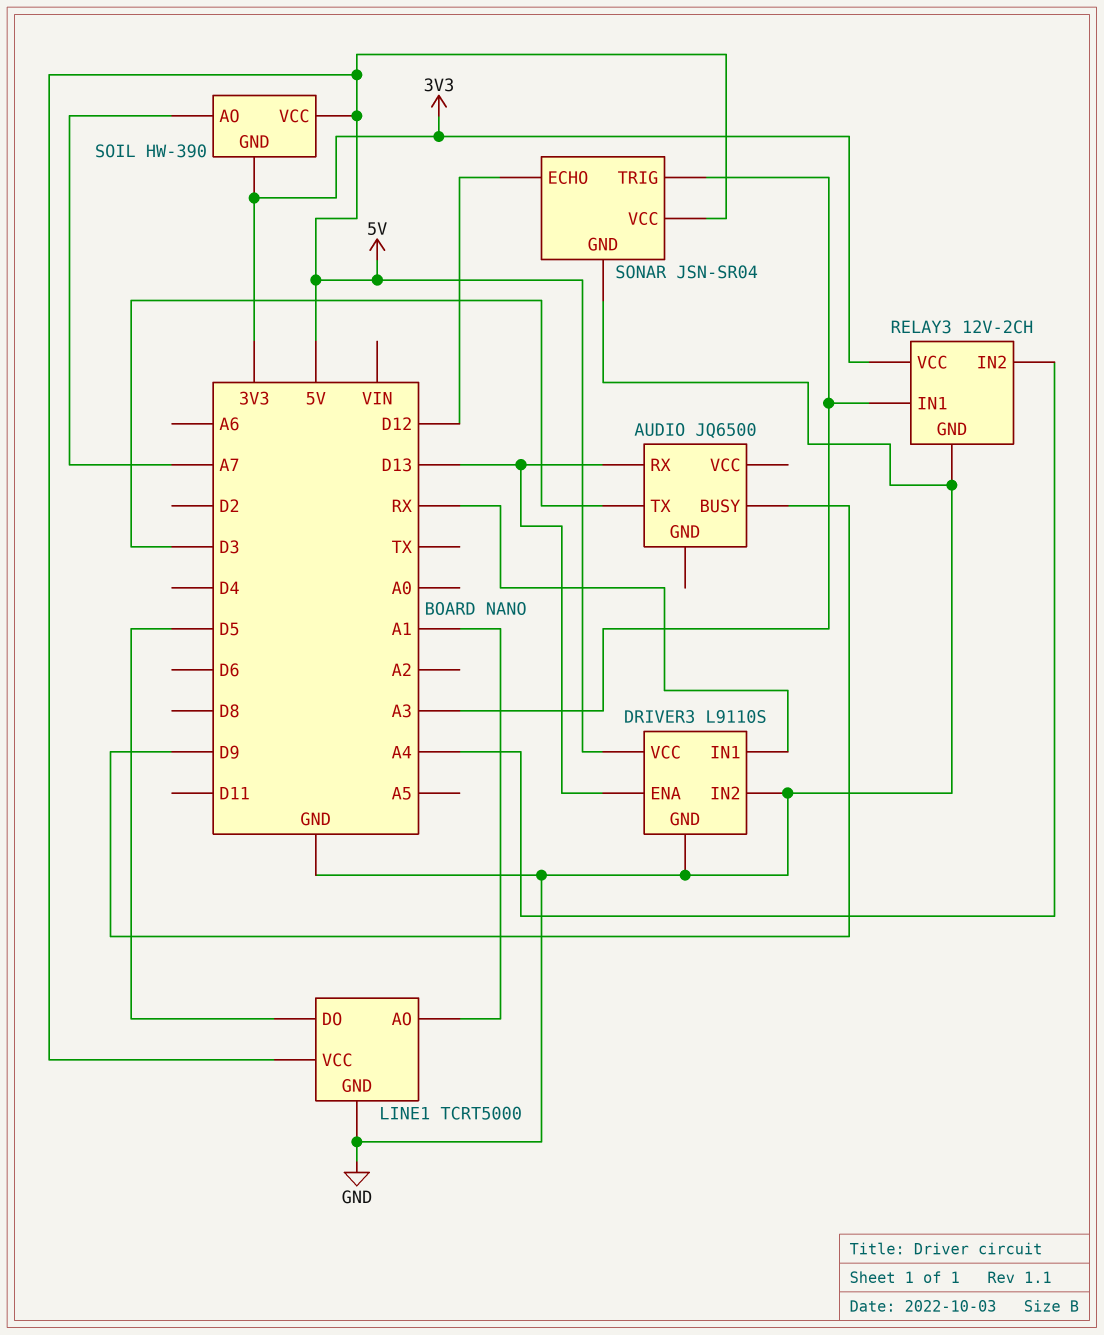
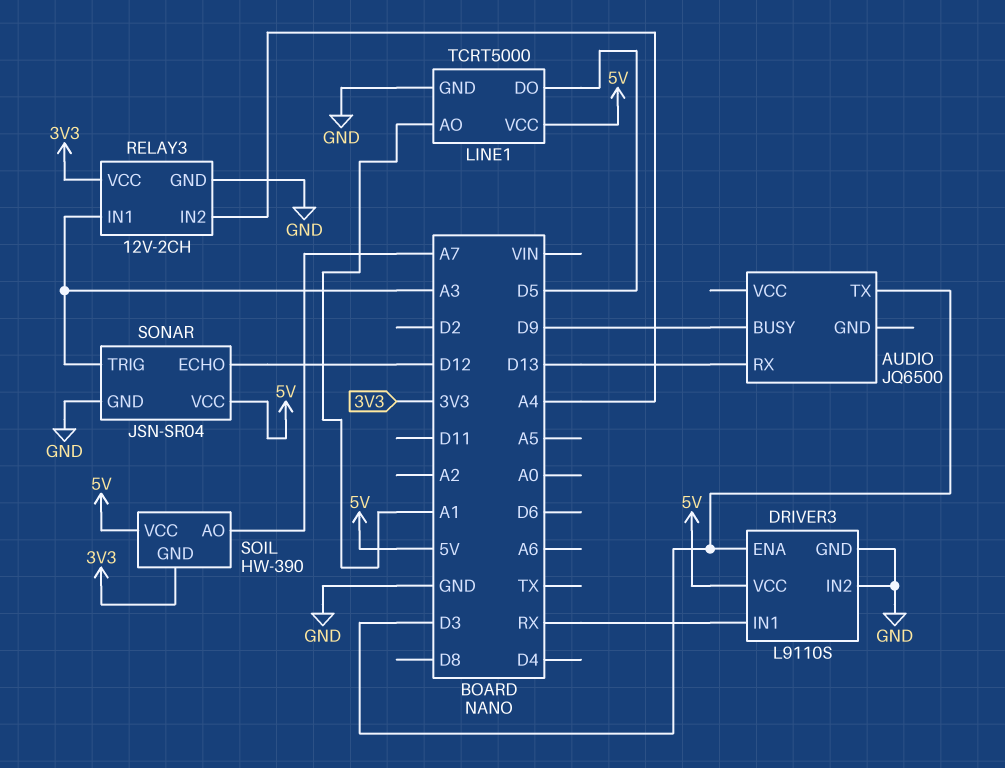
DRIVER3 pin ENA: D13 -> D3

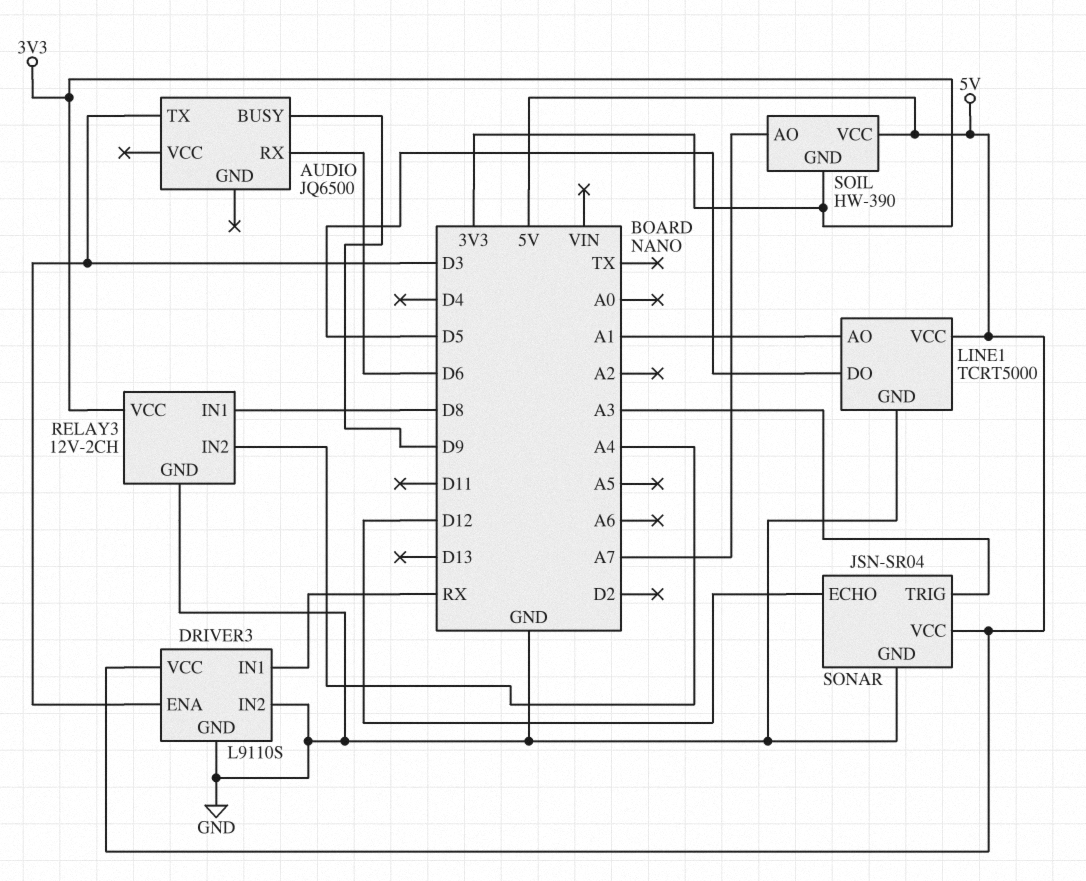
AUDIO pin RX: D13 -> D6
RELAY3 pin IN1: A3 -> D8

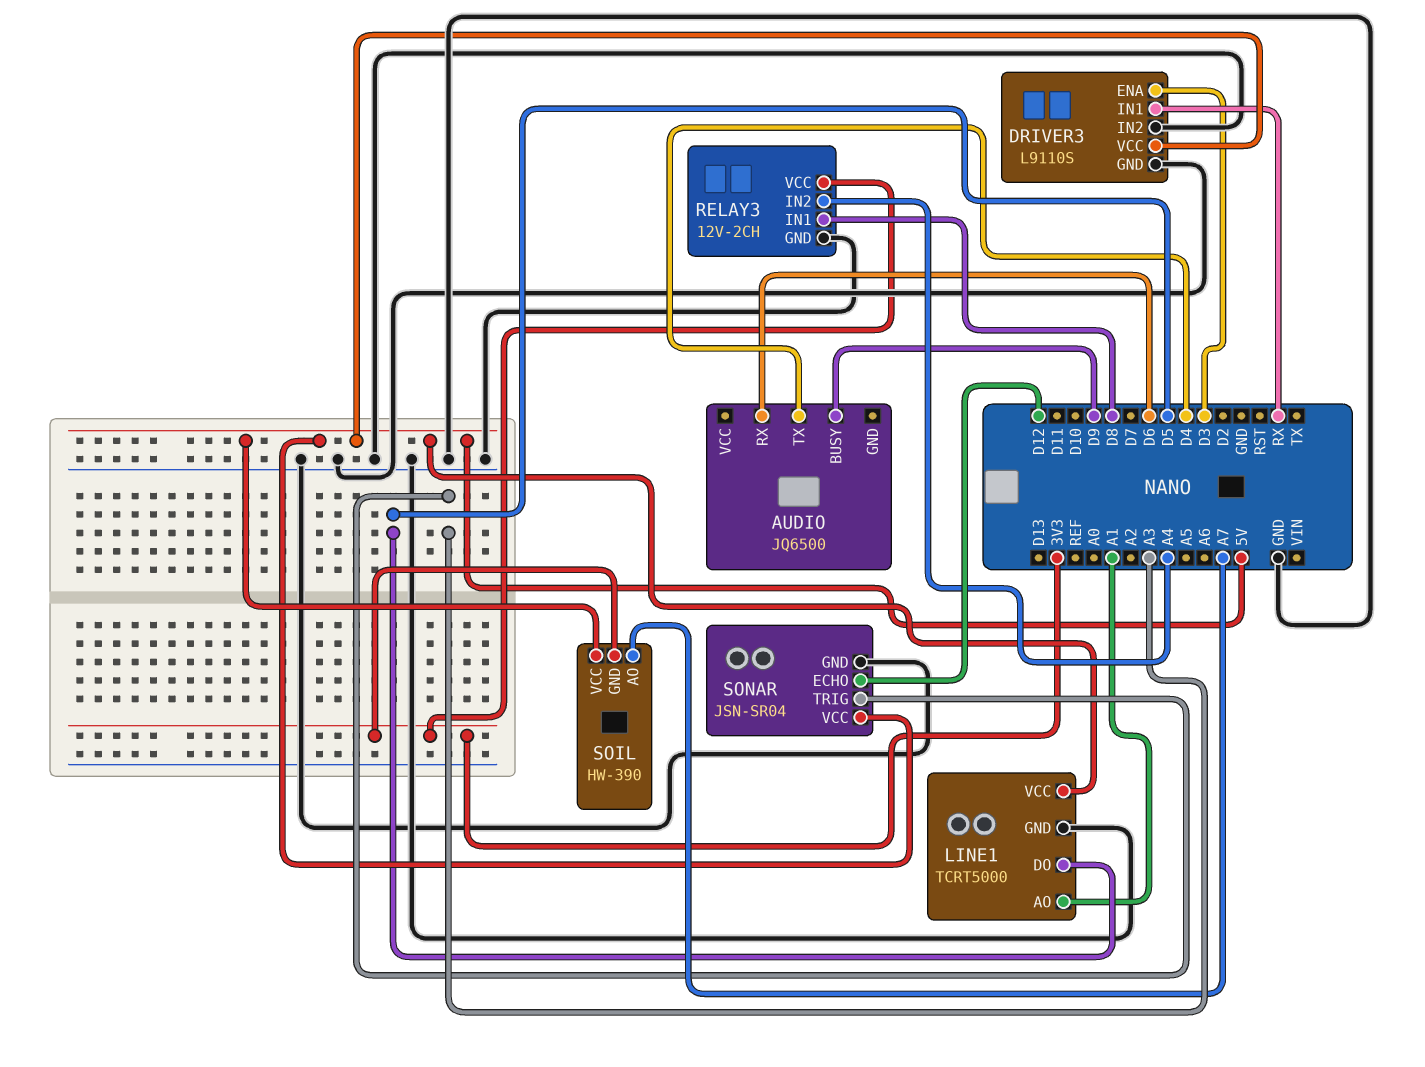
AUDIO pin TX: D3 -> D4

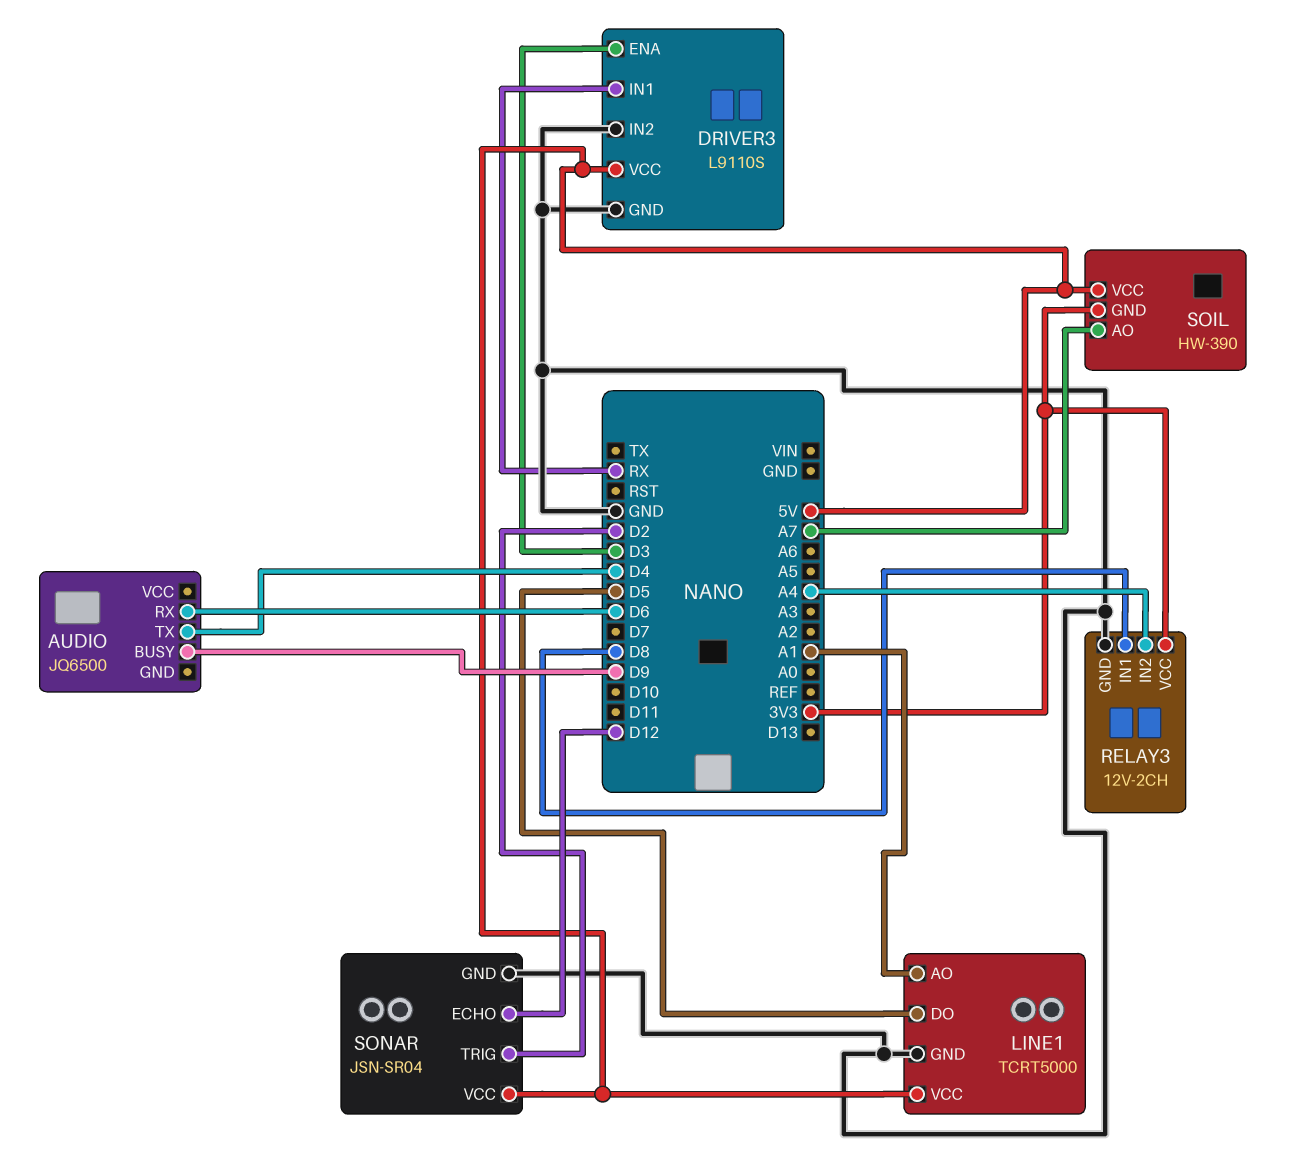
SONAR pin TRIG: A3 -> D2

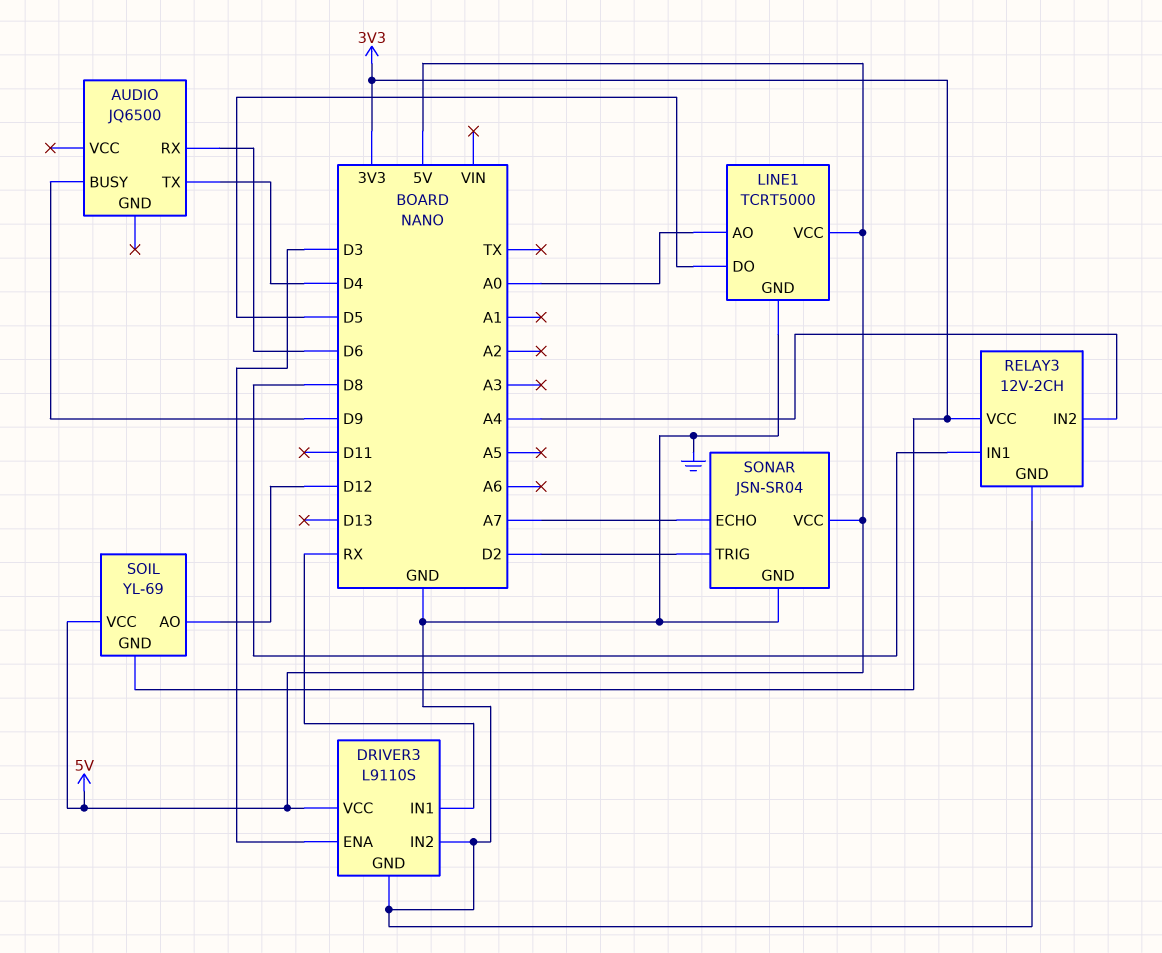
LINE1 pin AO: A1 -> A0
SOIL: HW-390 -> YL-69
SOIL pin AO: A7 -> D12
SONAR pin ECHO: D12 -> A7

